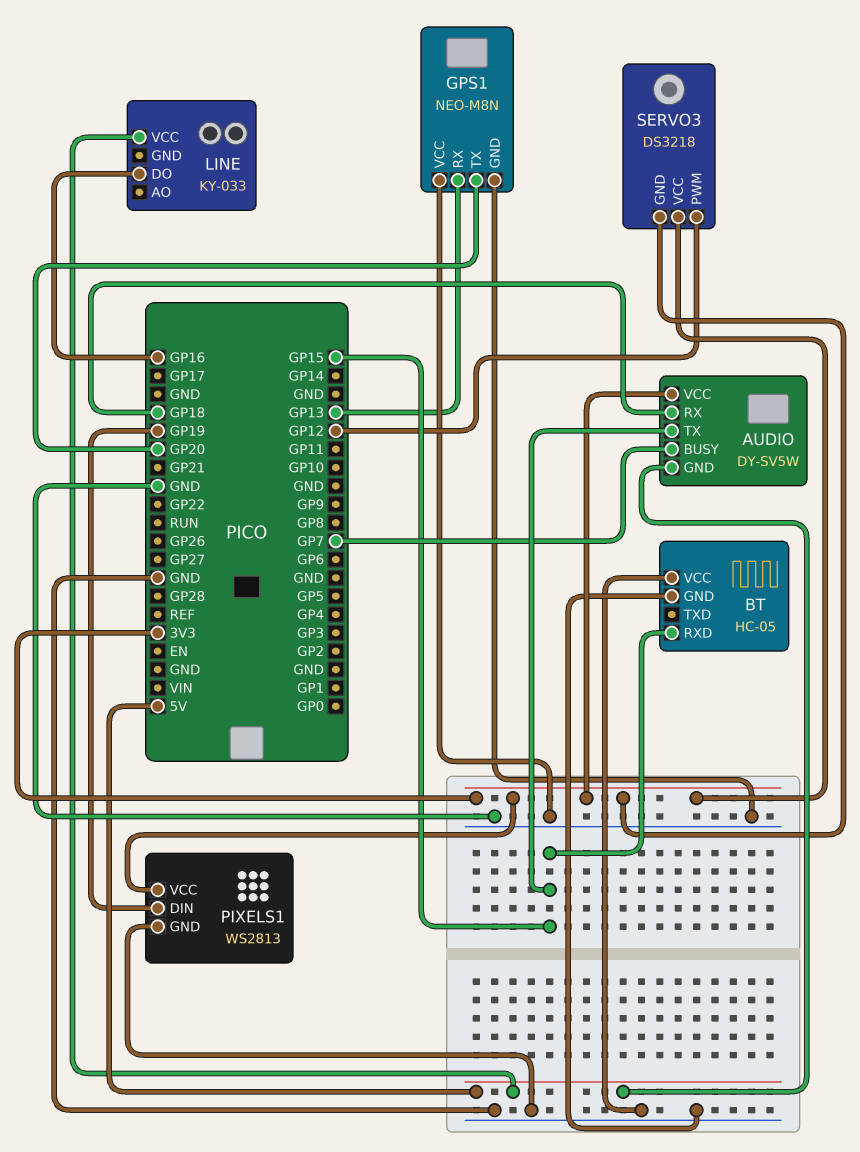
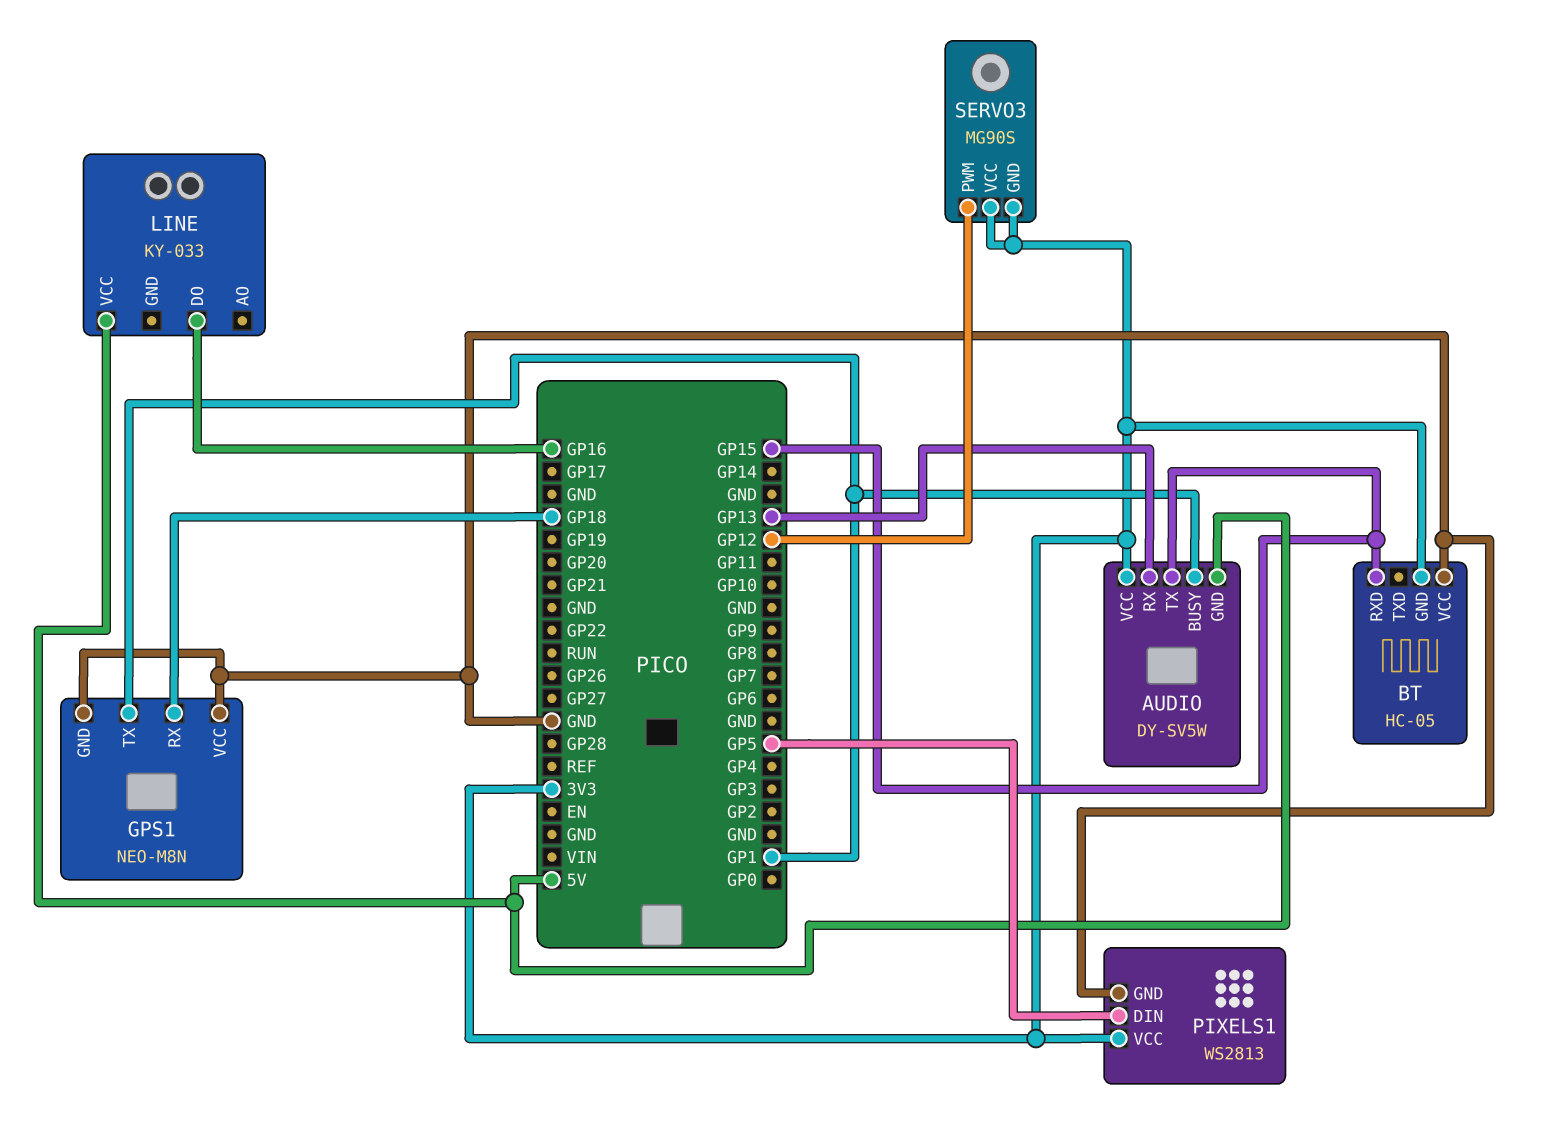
AUDIO pin BUSY: GP7 -> GP1
AUDIO pin RX: GP18 -> GP13
BT pin GND: GND -> 3V3
GPS1 pin RX: GP13 -> GP18
GPS1 pin TX: GP20 -> GP1
PIXELS1 pin DIN: GP19 -> GP5
SERVO3: DS3218 -> MG90S

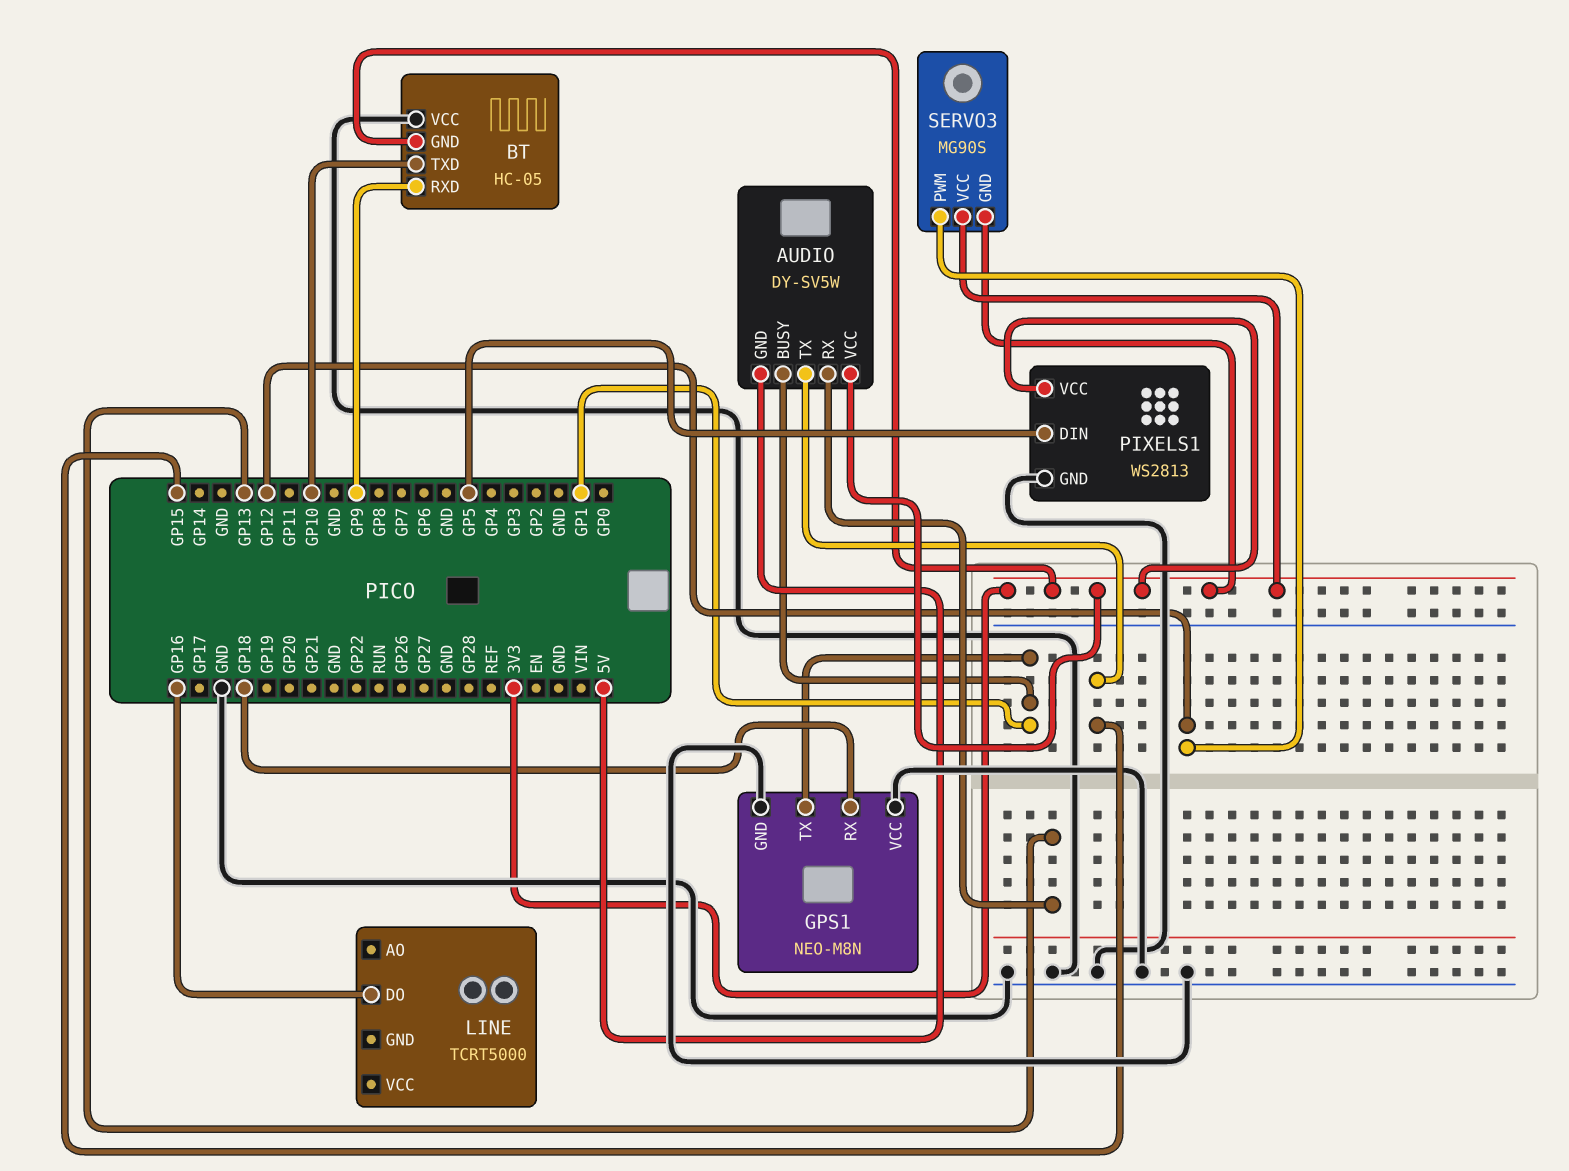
BT pin RXD: GP15 -> GP9
BT pin TXD: none -> GP10
LINE: KY-033 -> TCRT5000
LINE pin VCC: 5V -> none

